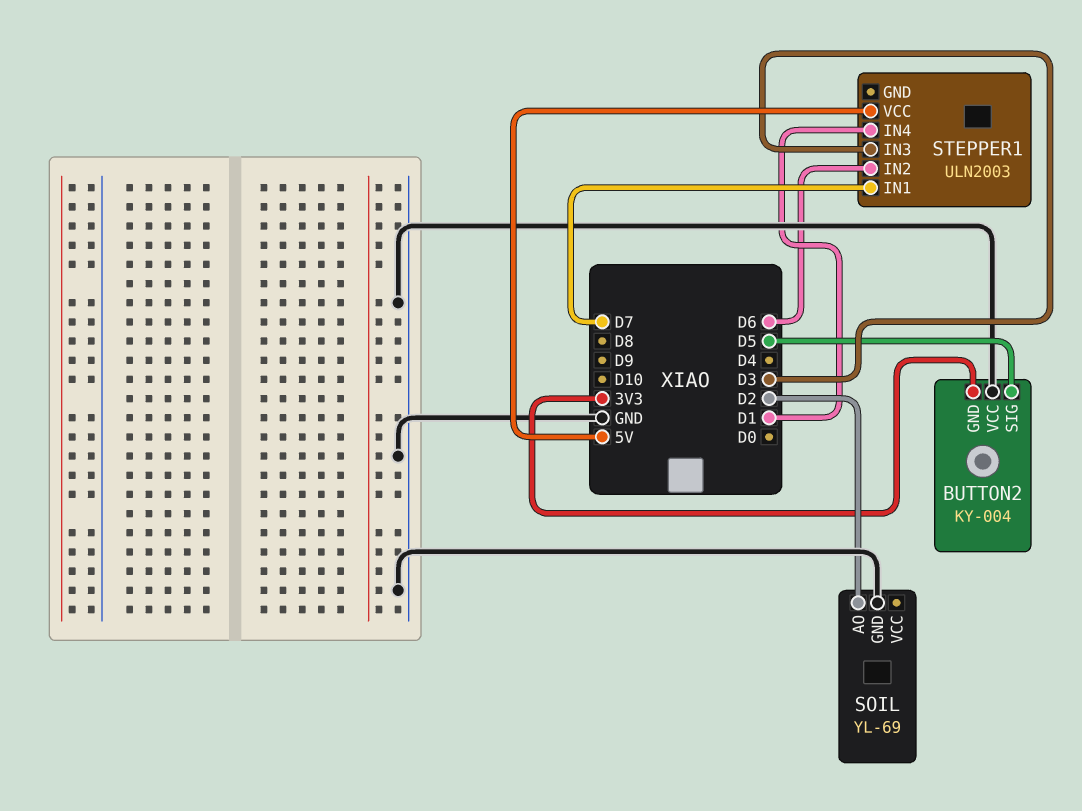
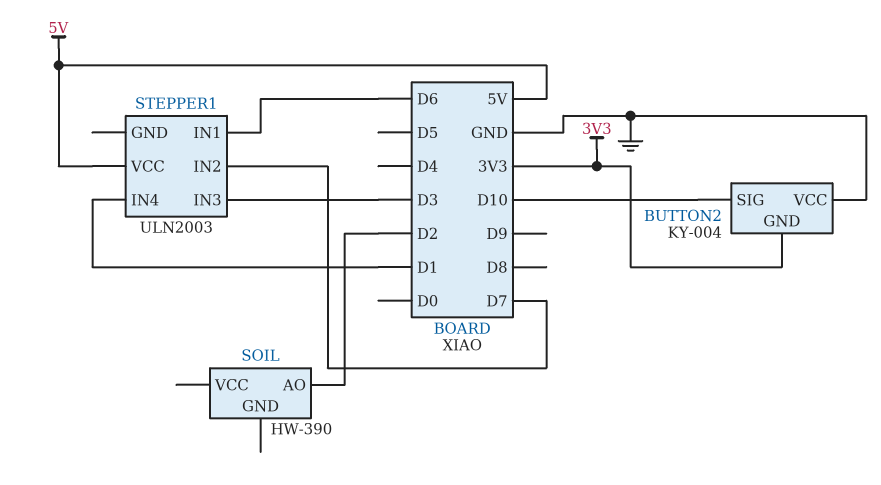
BUTTON2 pin SIG: D5 -> D10
SOIL: YL-69 -> HW-390
SOIL pin GND: GND -> none
STEPPER1 pin IN1: D7 -> D6
STEPPER1 pin IN2: D6 -> D7

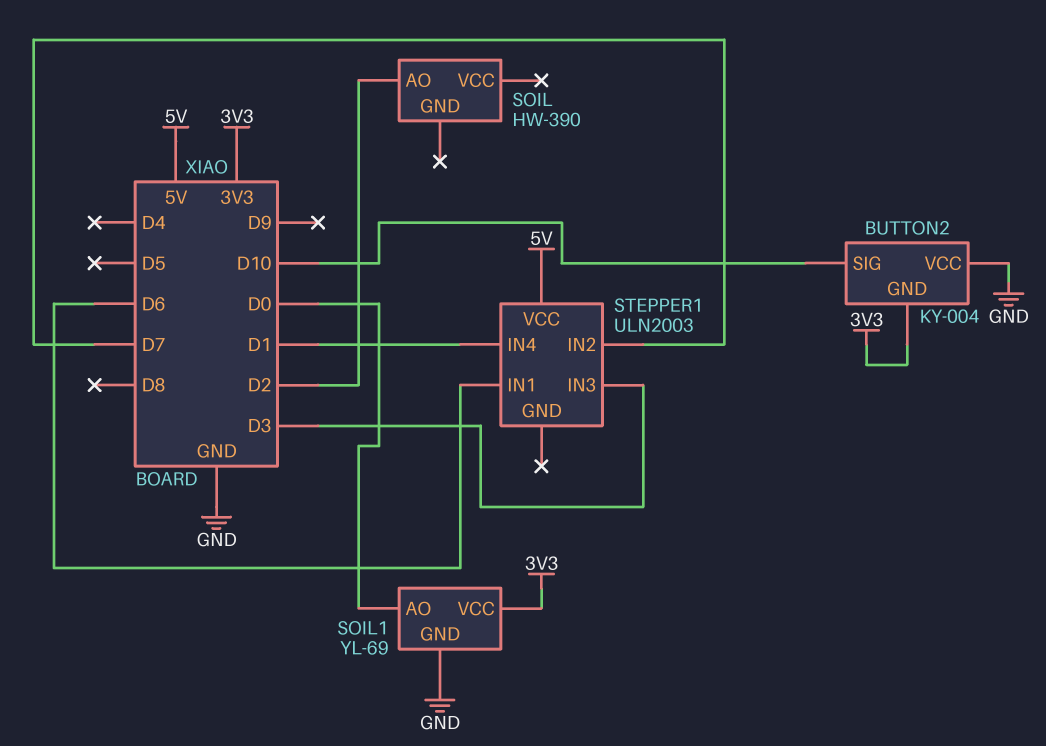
SOIL1: none -> YL-69
SOIL1 pin AO: none -> D0
SOIL1 pin GND: none -> GND
SOIL1 pin VCC: none -> 3V3

